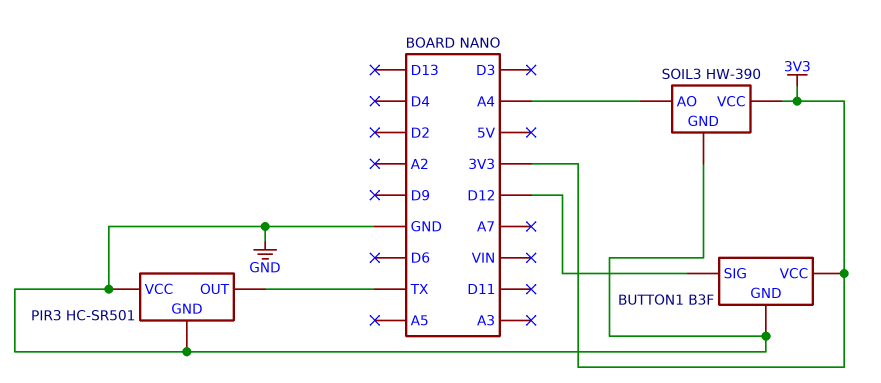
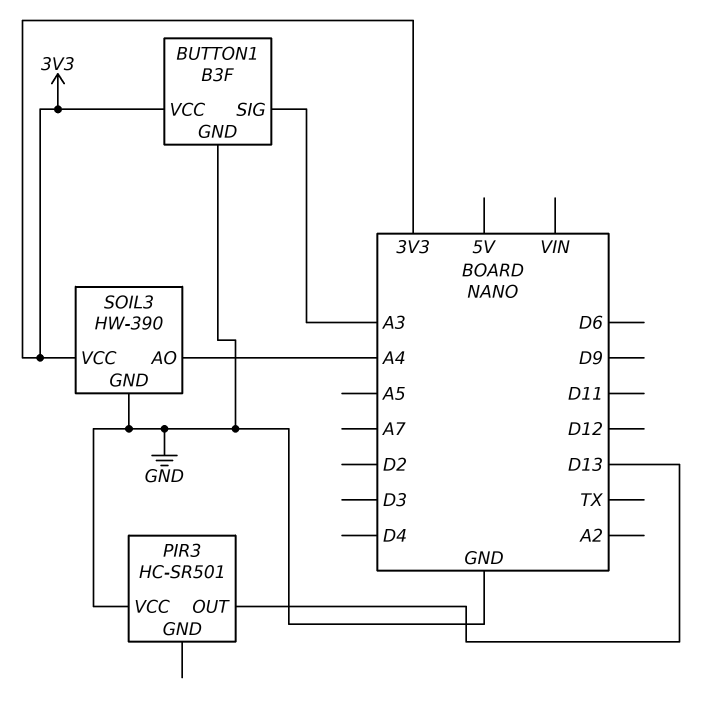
BUTTON1 pin SIG: D12 -> A3
PIR3 pin GND: GND -> none
PIR3 pin OUT: TX -> D13

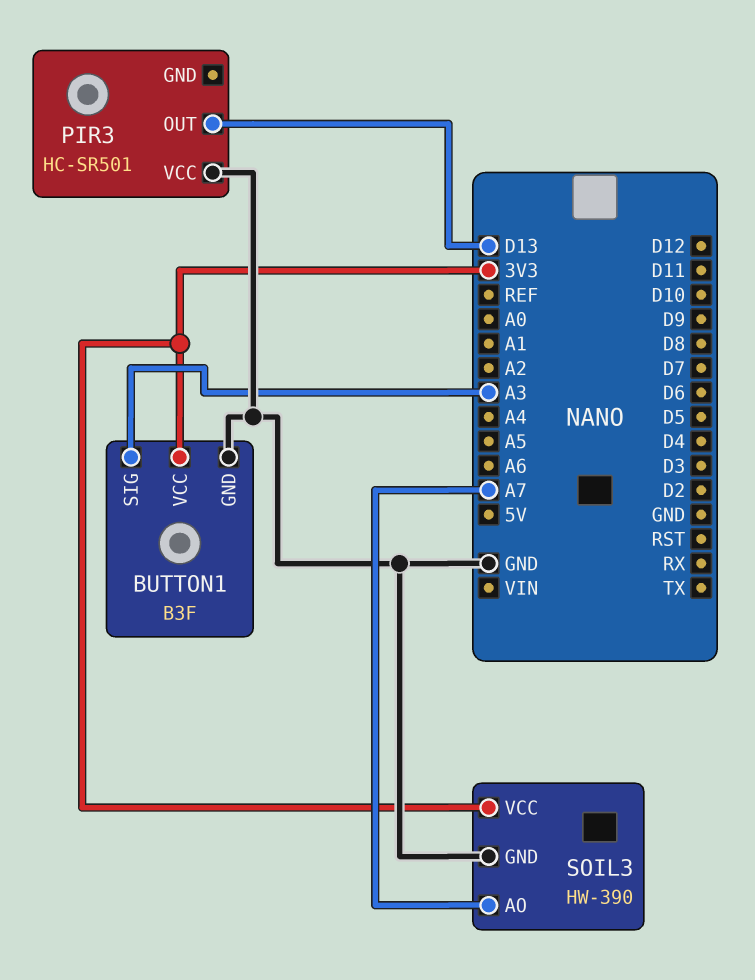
SOIL3 pin AO: A4 -> A7

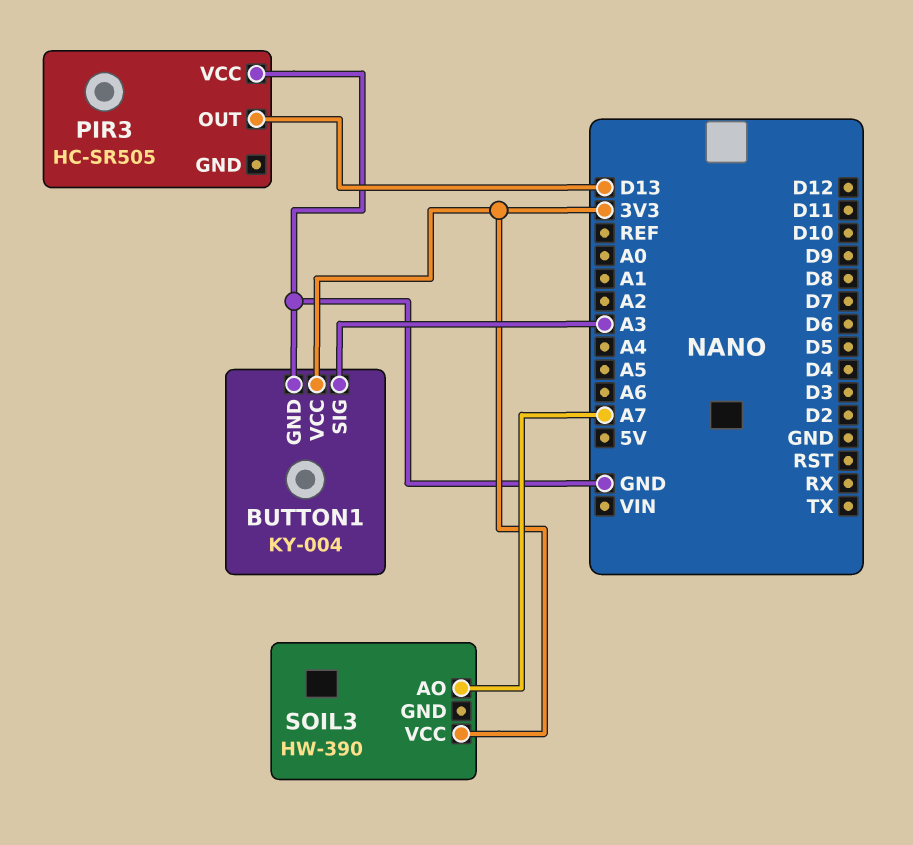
BUTTON1: B3F -> KY-004
PIR3: HC-SR501 -> HC-SR505
SOIL3 pin GND: GND -> none

